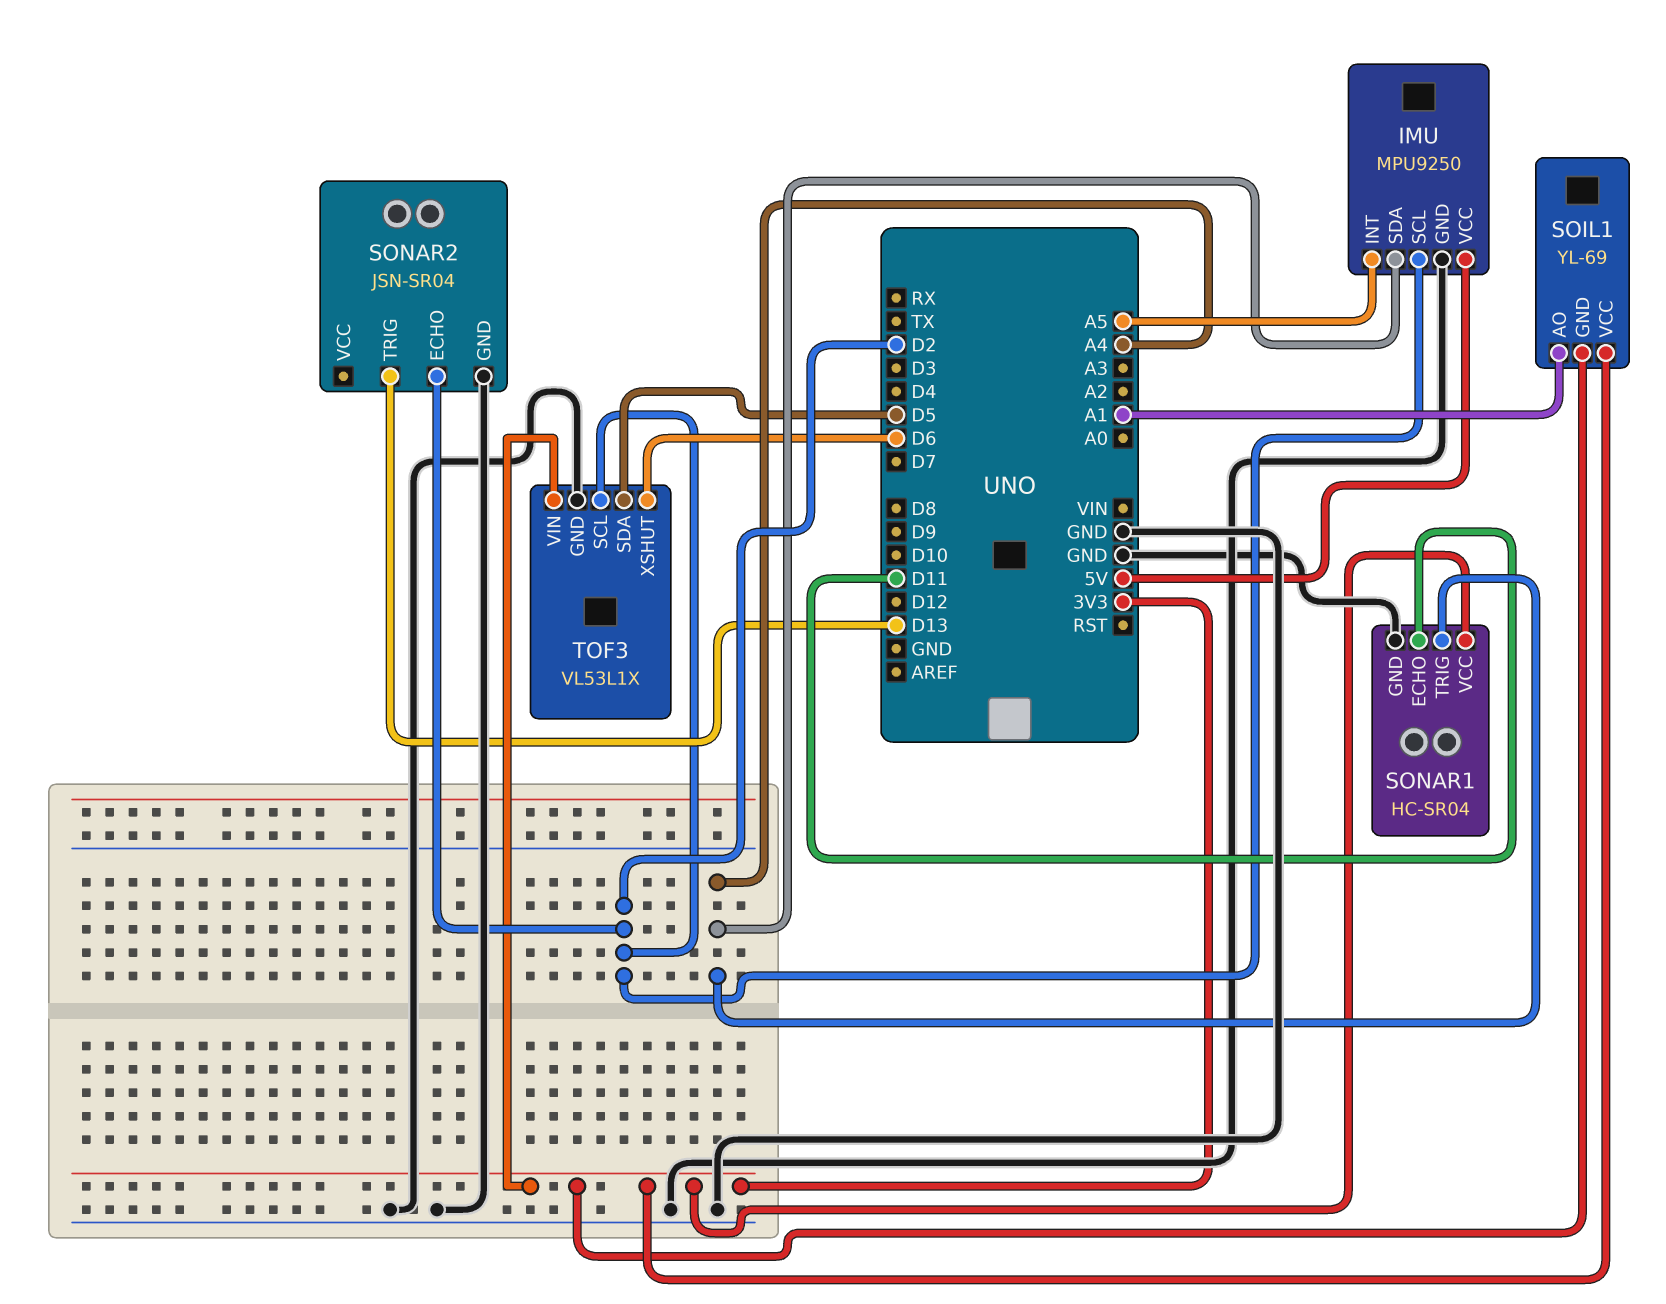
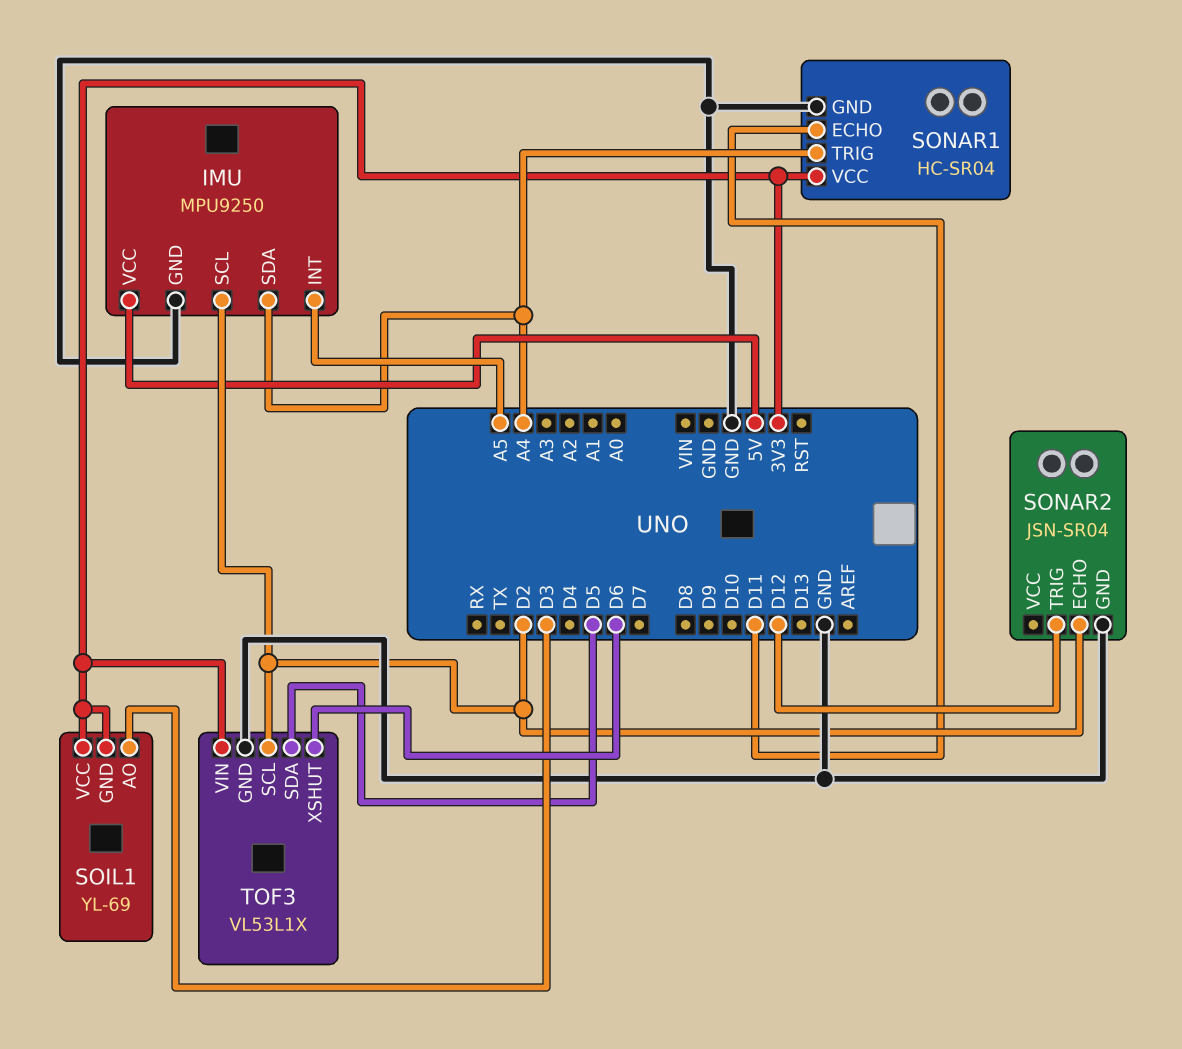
SOIL1 pin AO: A1 -> D3
SONAR2 pin TRIG: D13 -> D12

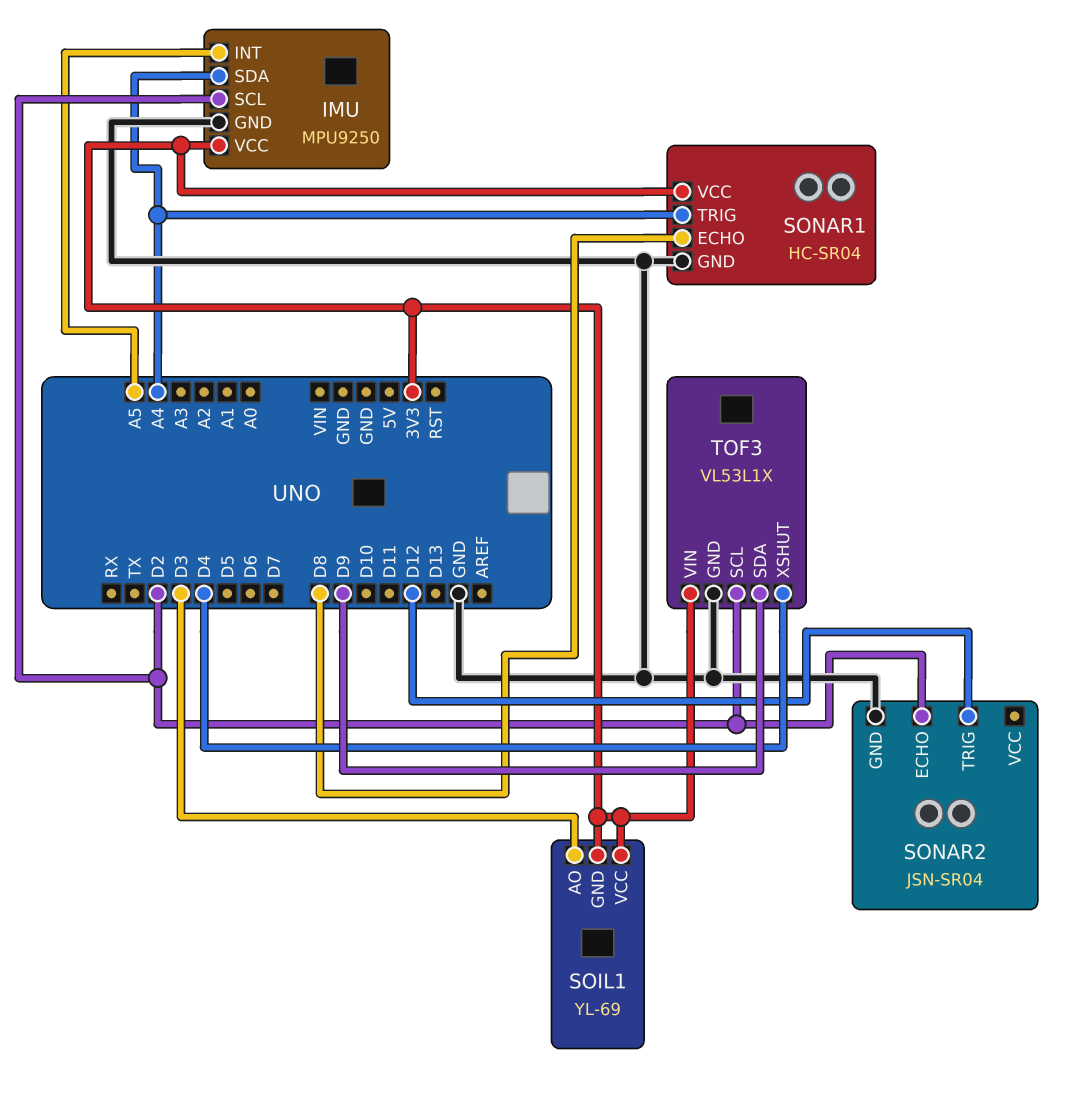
IMU pin VCC: 5V -> 3V3
SONAR1 pin ECHO: D11 -> D8
TOF3 pin SDA: D5 -> D9
TOF3 pin XSHUT: D6 -> D4

